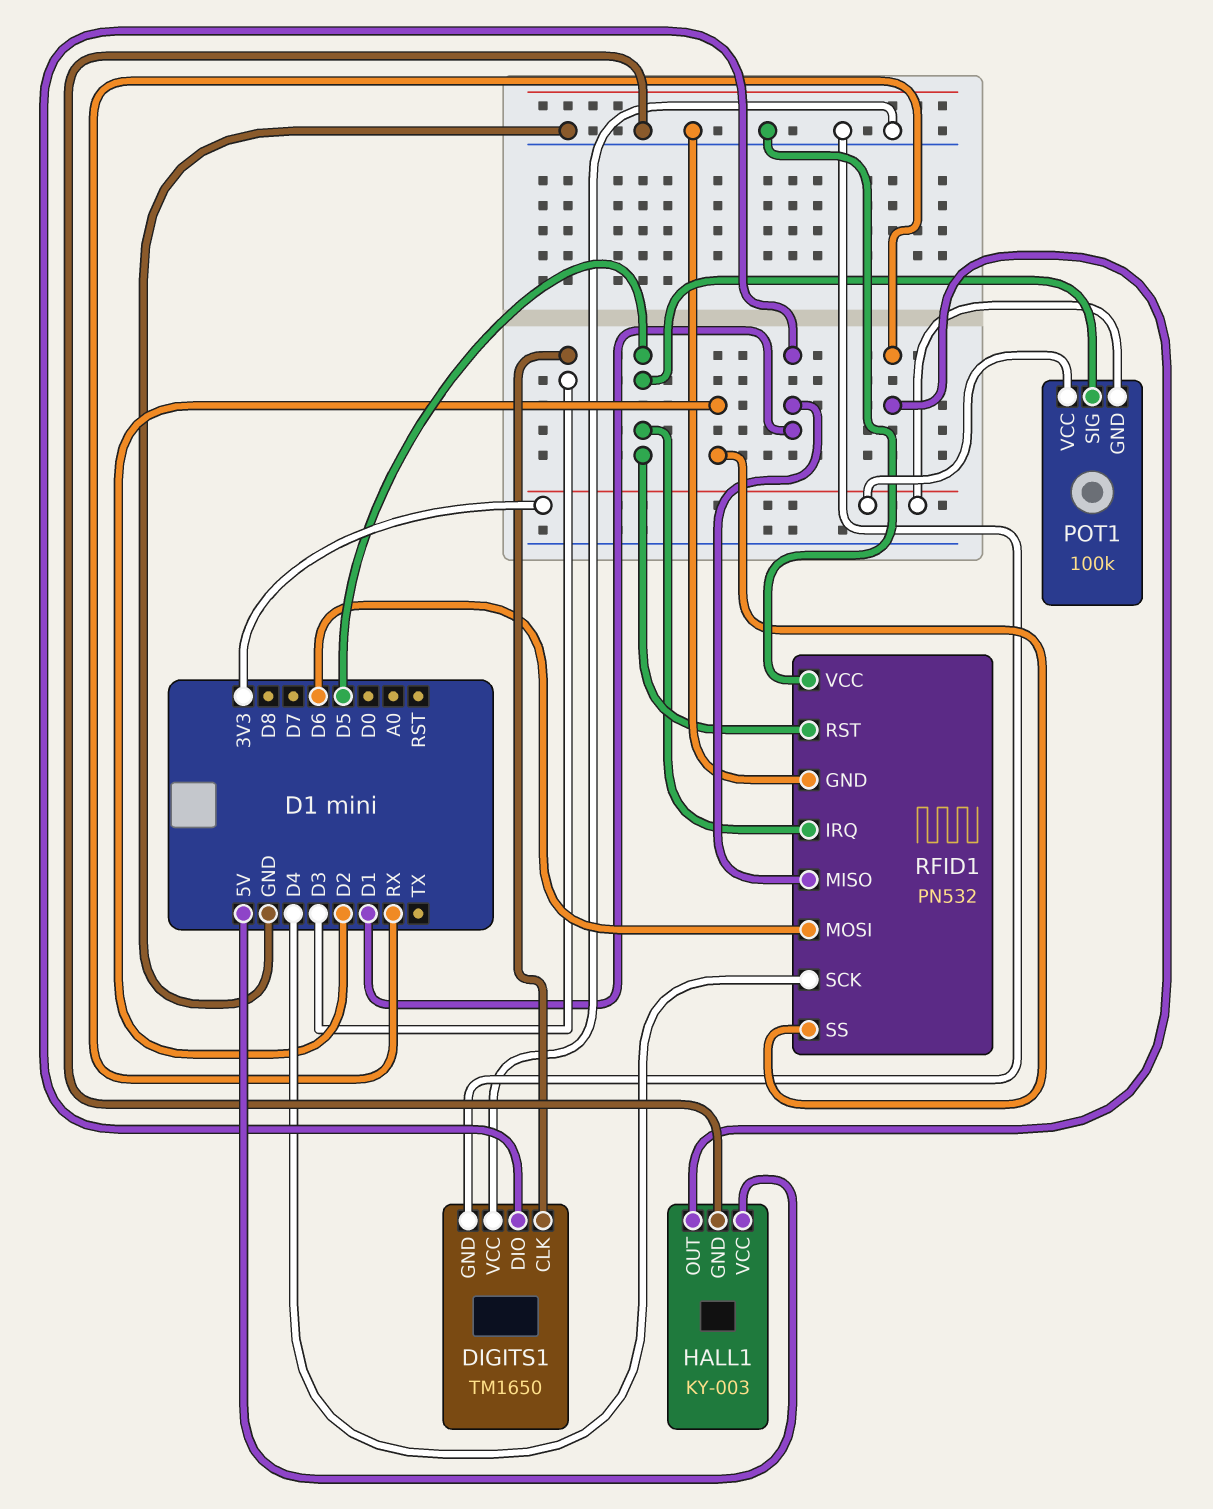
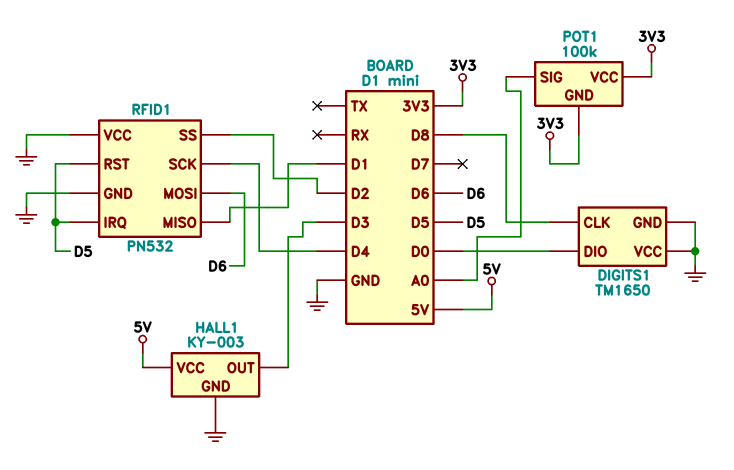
DIGITS1 pin CLK: D3 -> D8
DIGITS1 pin DIO: D1 -> D0
HALL1 pin OUT: RX -> D3
POT1 pin SIG: D5 -> A0

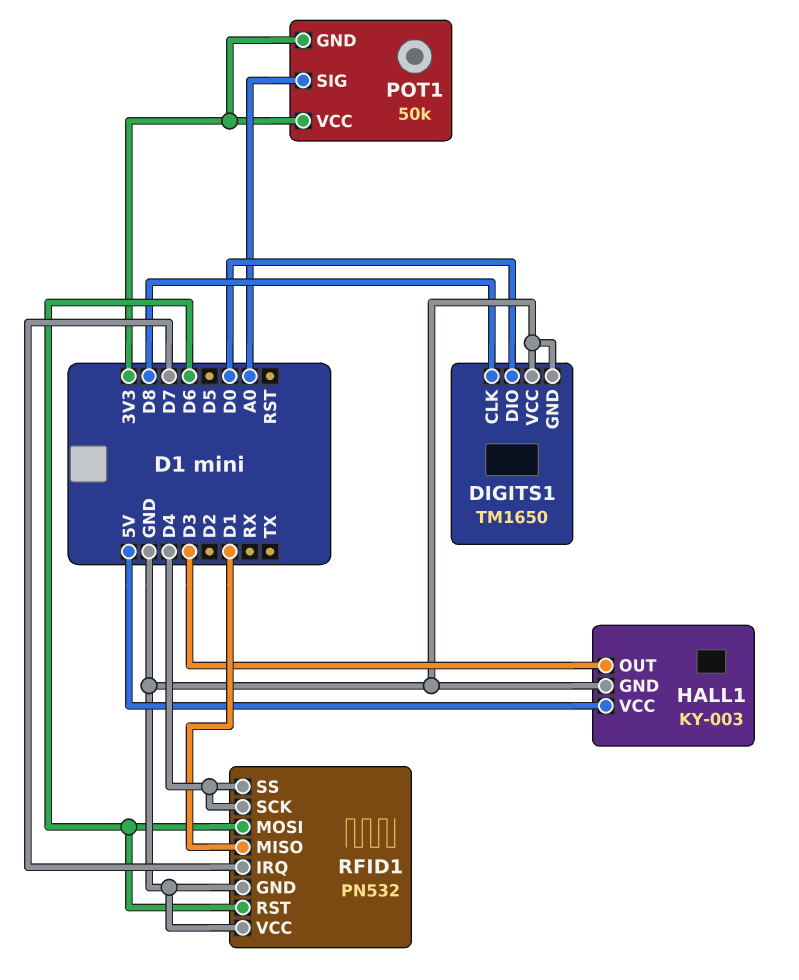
POT1: 100k -> 50k
RFID1 pin IRQ: D5 -> D7
RFID1 pin RST: D5 -> D6
RFID1 pin SS: D2 -> D4

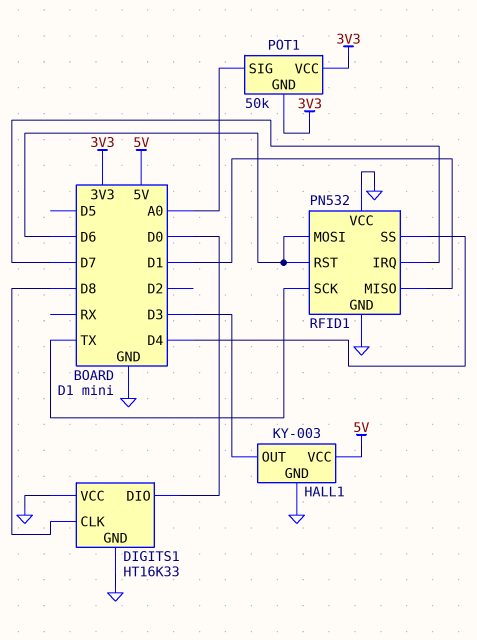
DIGITS1: TM1650 -> HT16K33
RFID1 pin SCK: D4 -> TX

